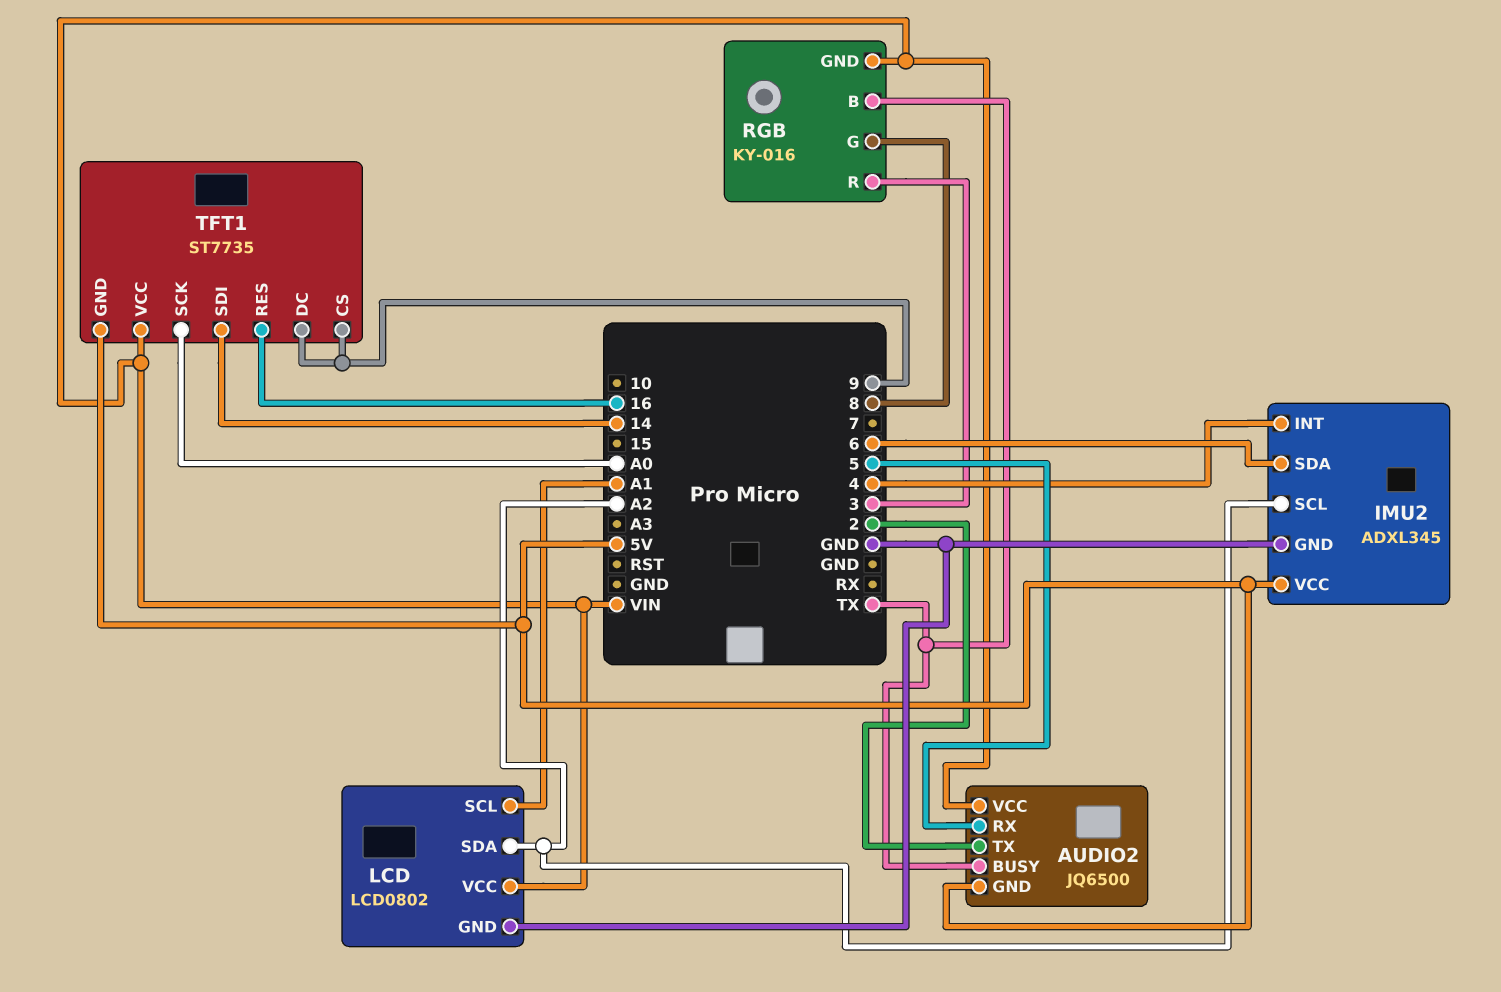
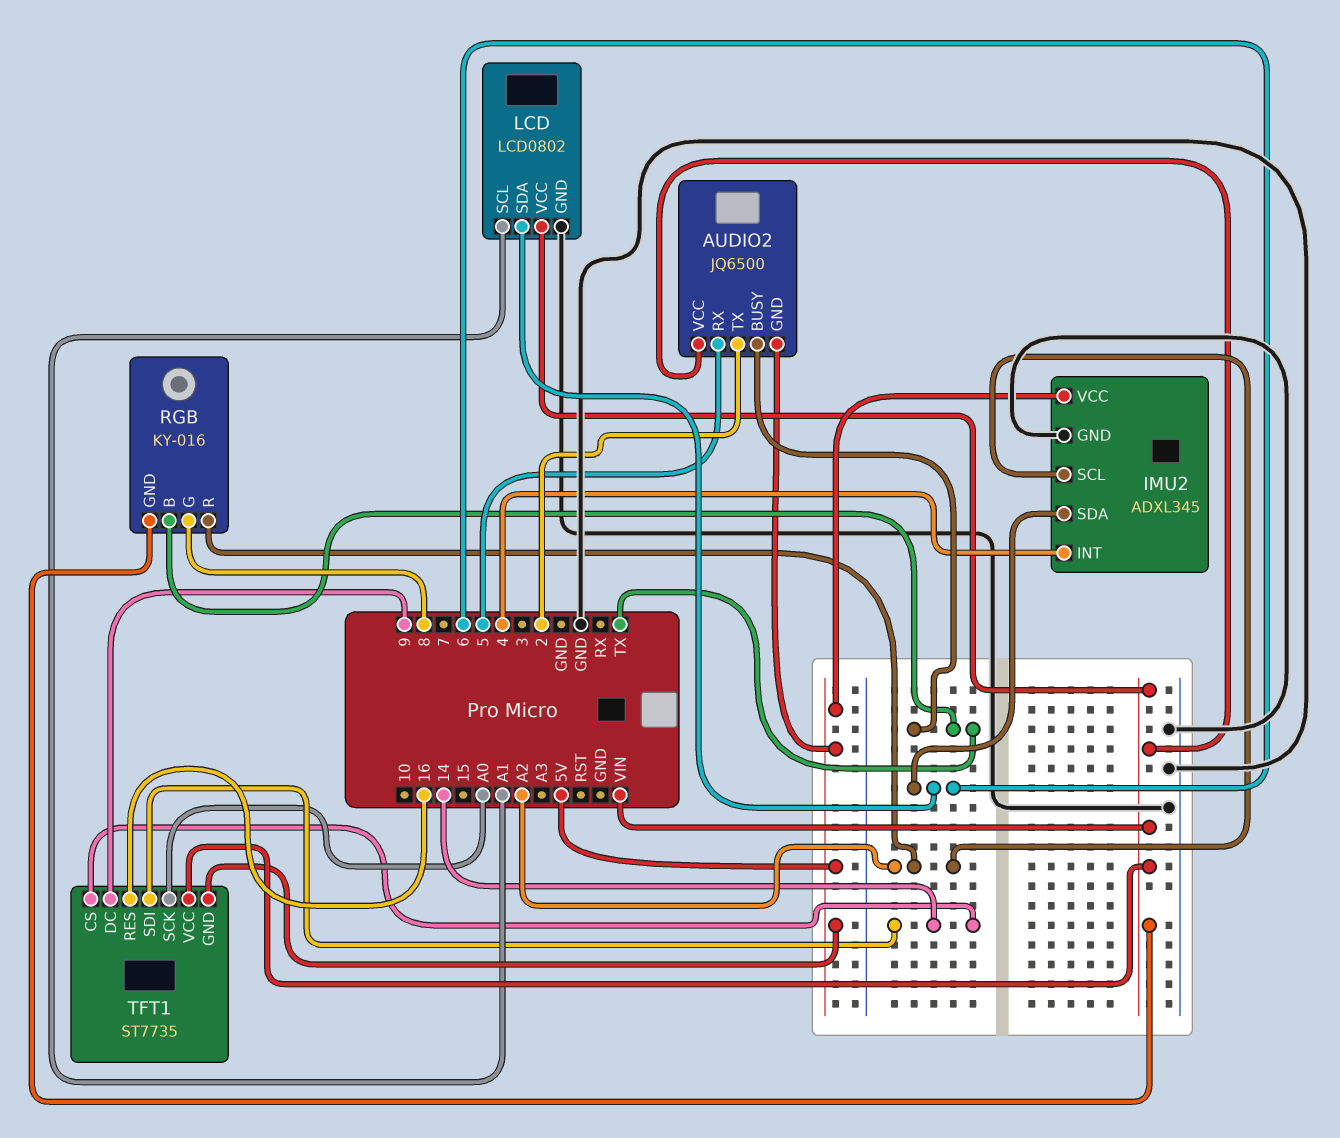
LCD pin SDA: A2 -> 6
RGB pin R: 3 -> A2
TFT1 pin CS: 9 -> 14

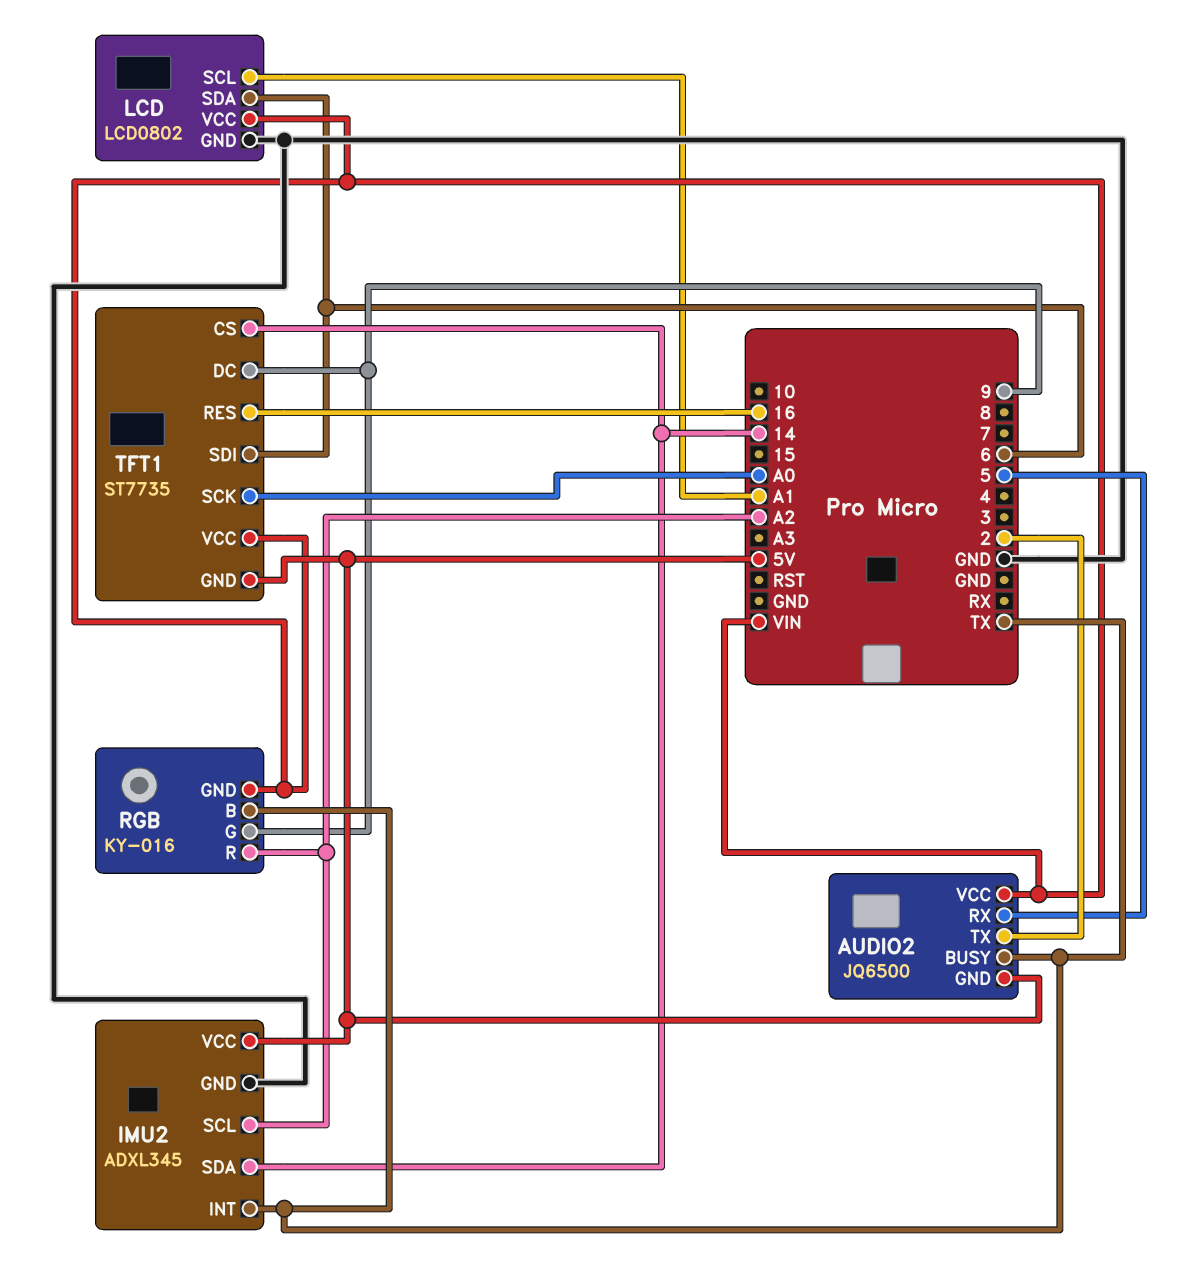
IMU2 pin INT: 4 -> TX
IMU2 pin SDA: 6 -> 14
RGB pin G: 8 -> 9
TFT1 pin SDI: 14 -> 6

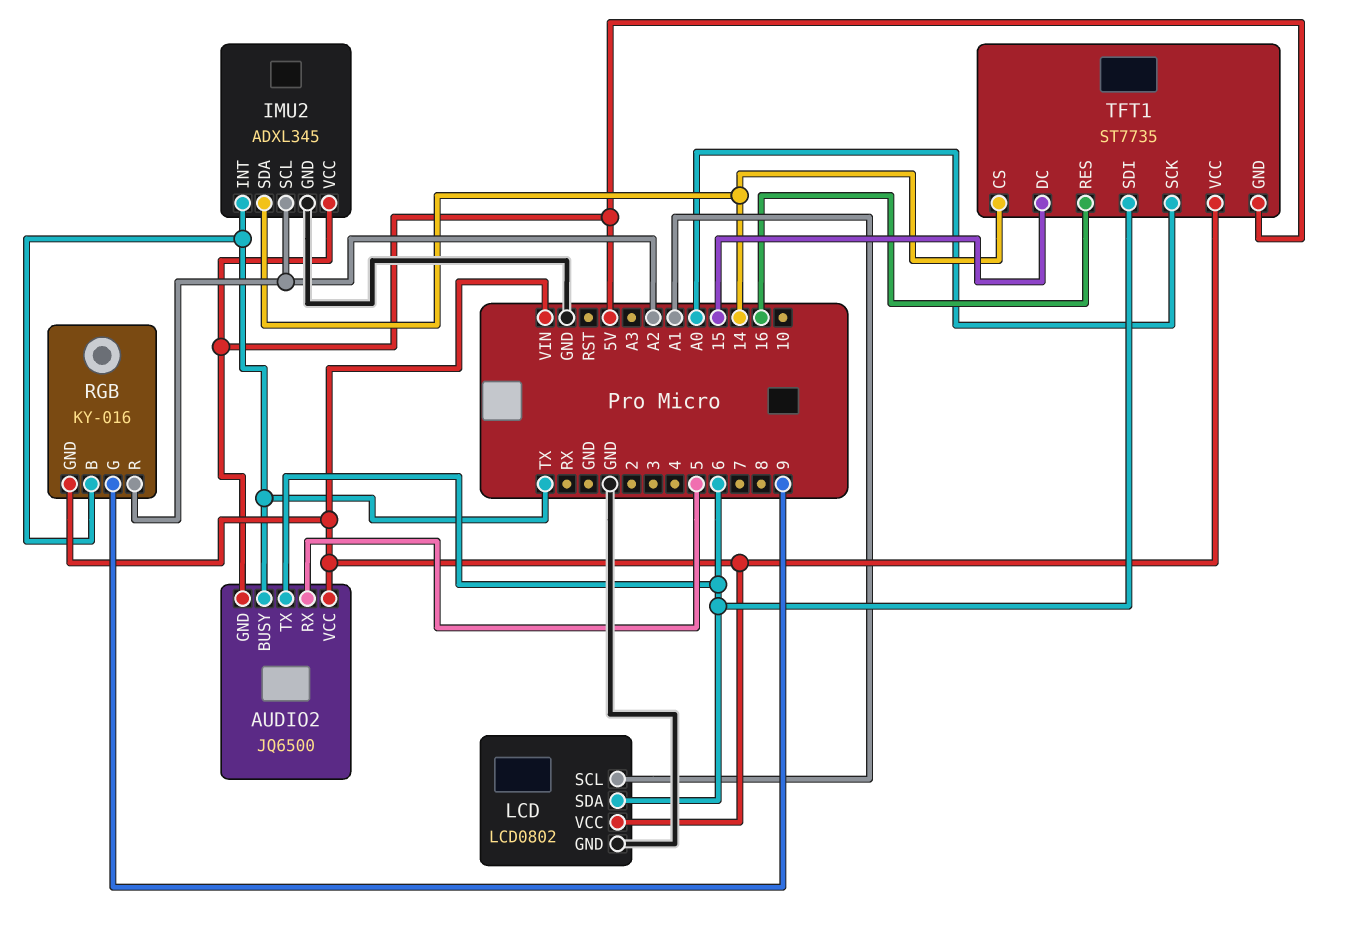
AUDIO2 pin TX: 2 -> 6
TFT1 pin DC: 9 -> 15

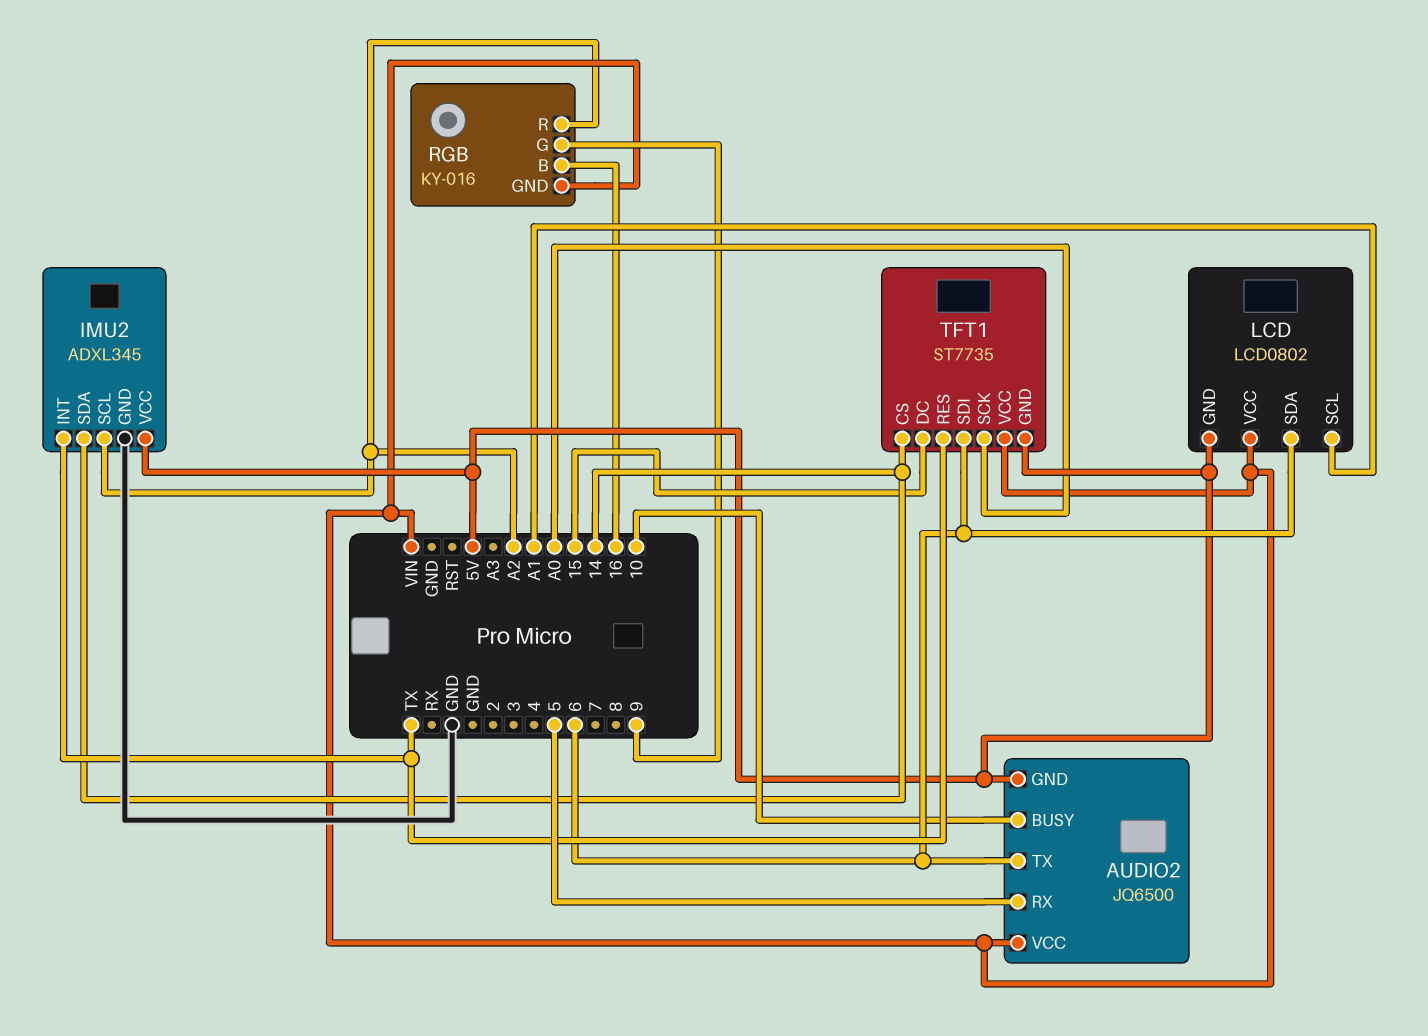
AUDIO2 pin BUSY: TX -> 10
LCD pin GND: GND -> 5V
RGB pin B: TX -> 16
TFT1 pin RES: 16 -> TX

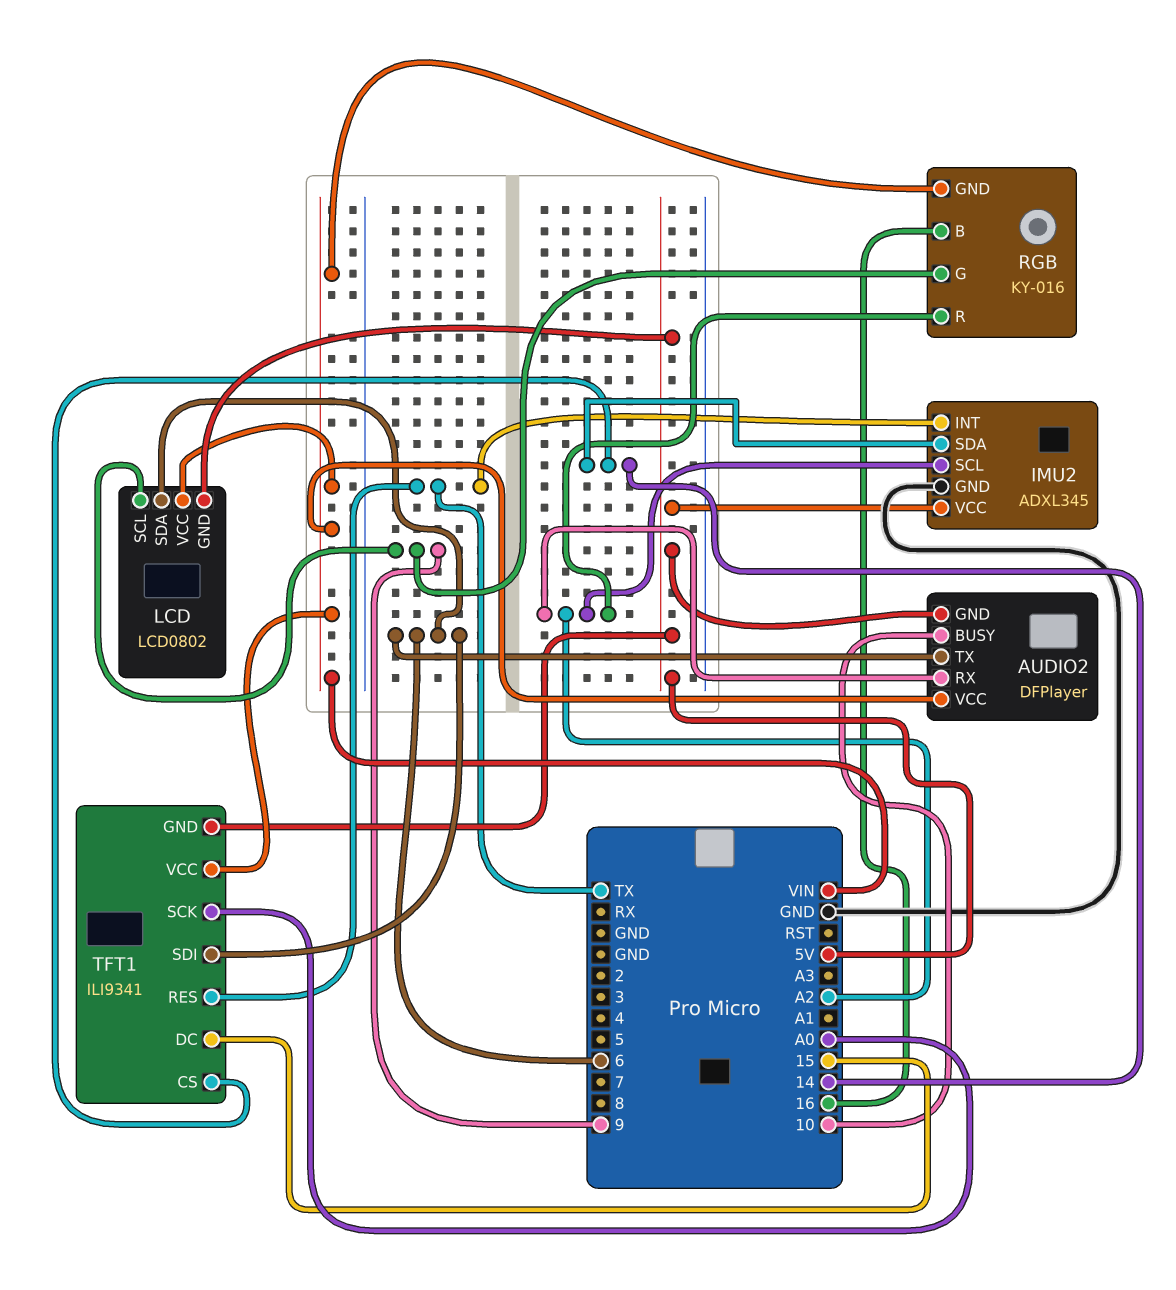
AUDIO2: JQ6500 -> DFPlayer
AUDIO2 pin RX: 5 -> A2
LCD pin SCL: A1 -> 9
TFT1: ST7735 -> ILI9341

